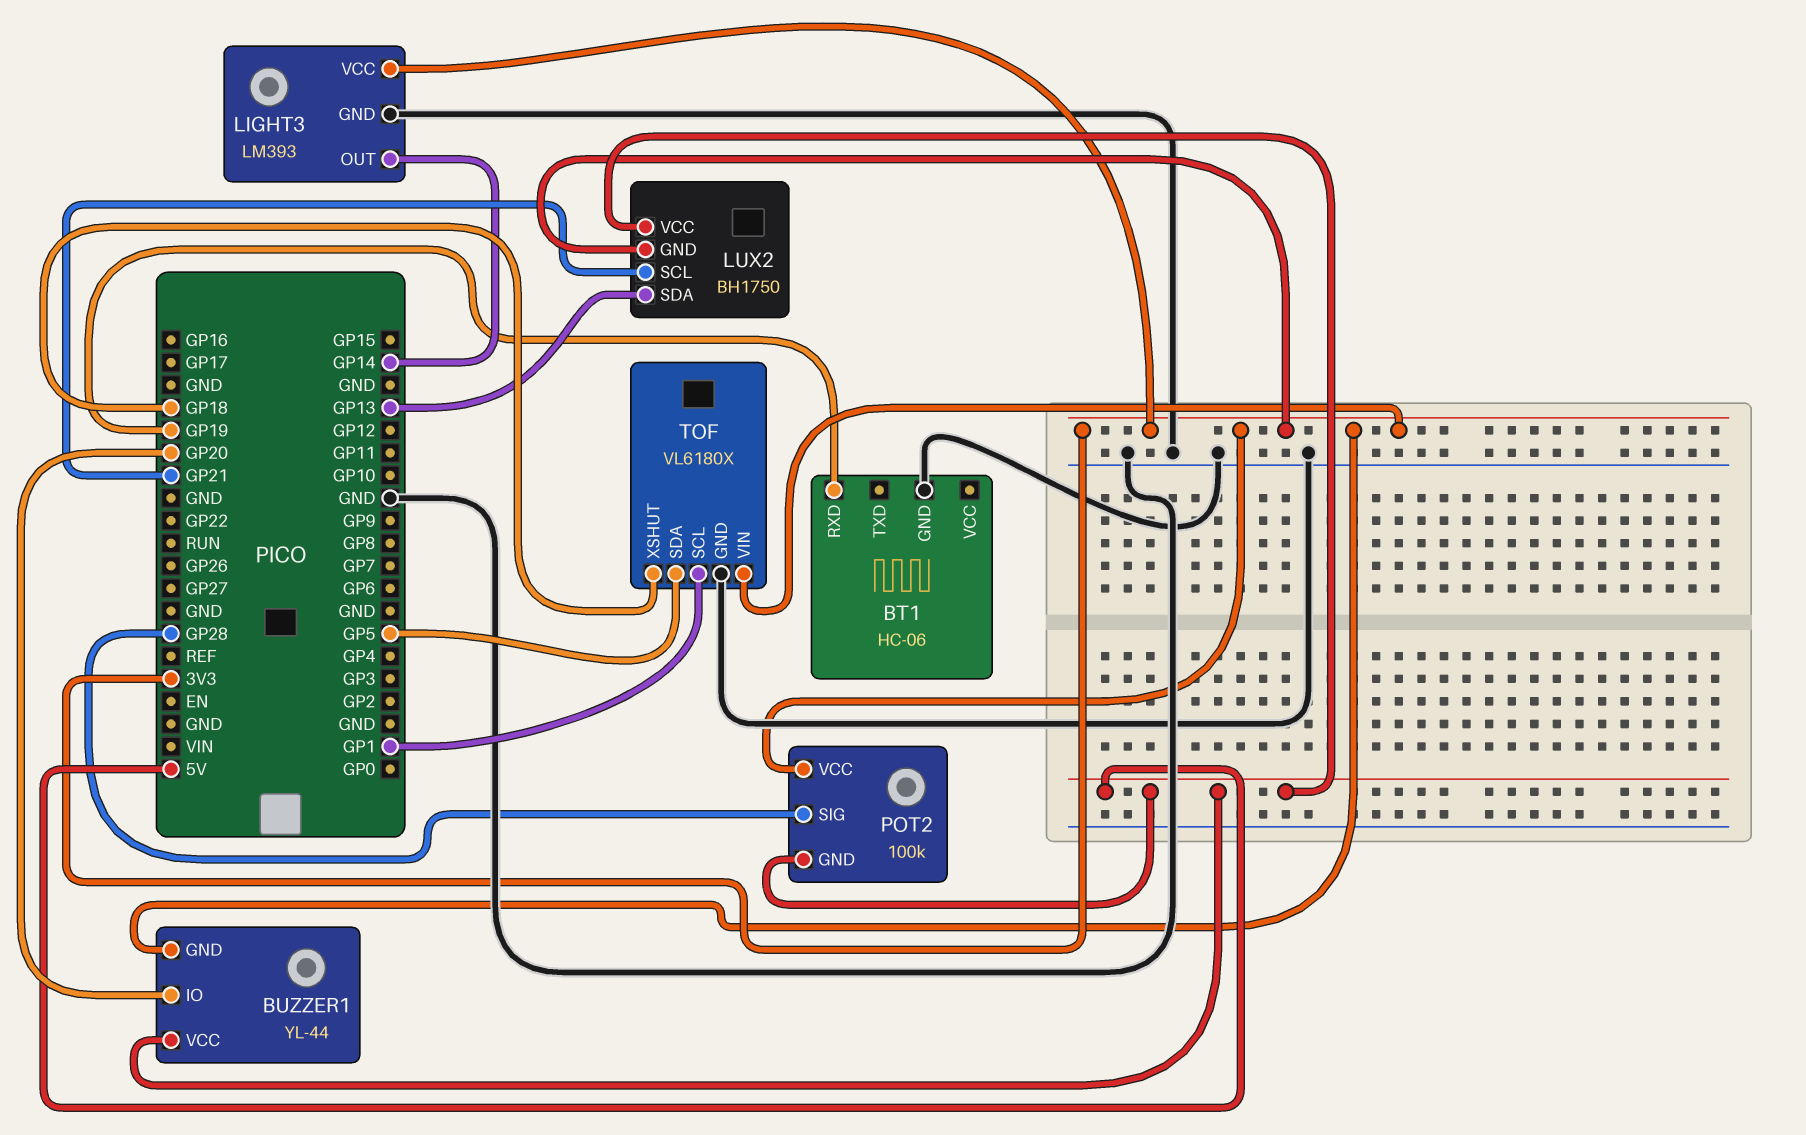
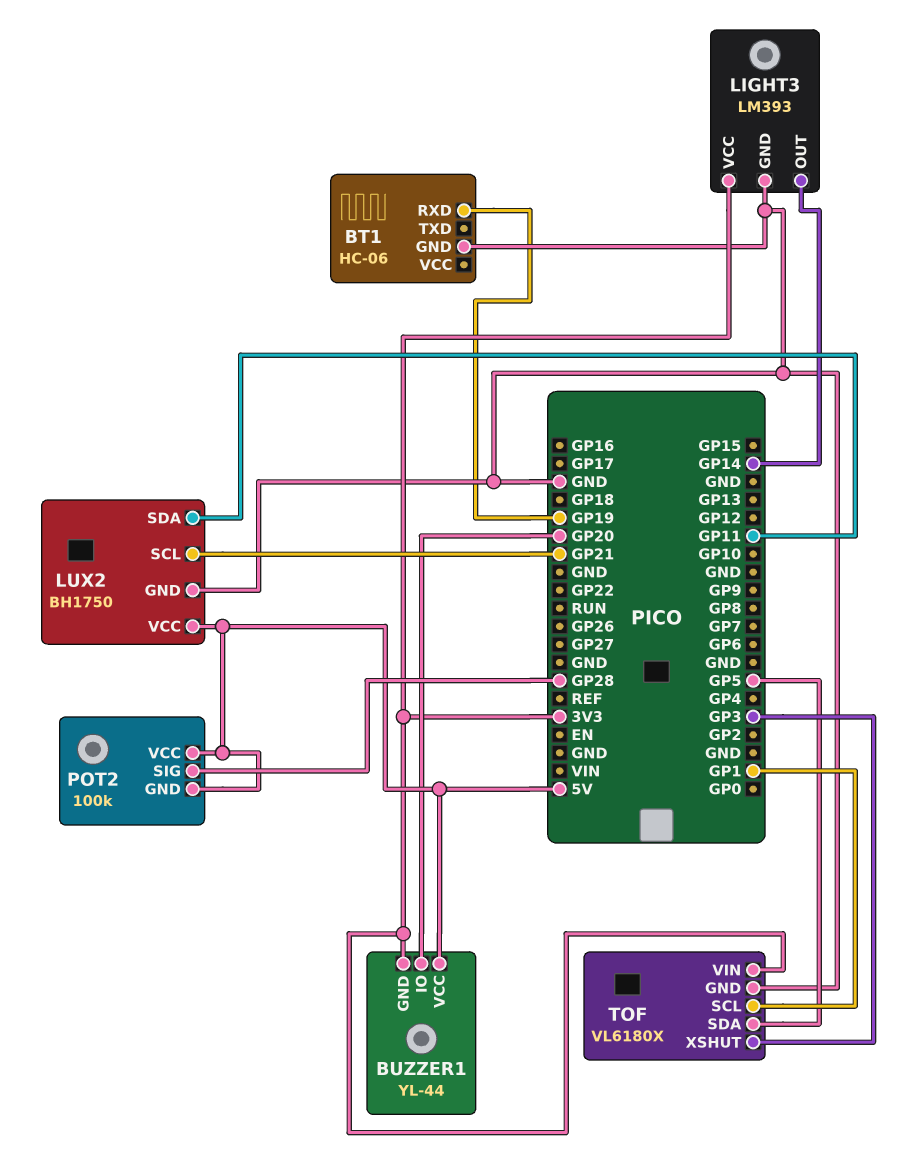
LUX2 pin GND: 3V3 -> GND
LUX2 pin SDA: GP13 -> GP11
POT2 pin VCC: 3V3 -> 5V
TOF pin XSHUT: GP18 -> GP3

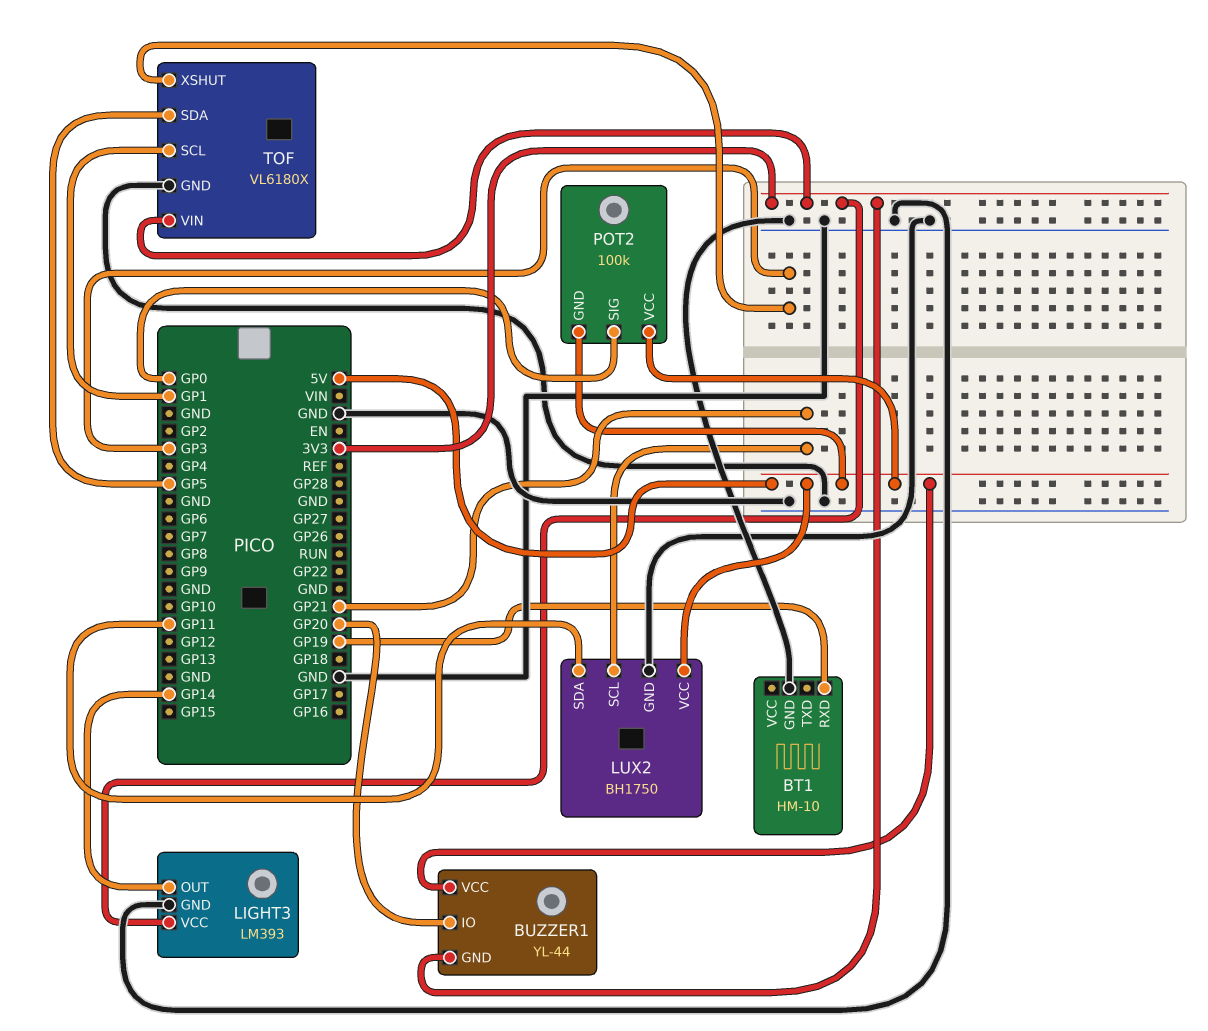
BT1: HC-06 -> HM-10
POT2 pin SIG: GP28 -> GP0

